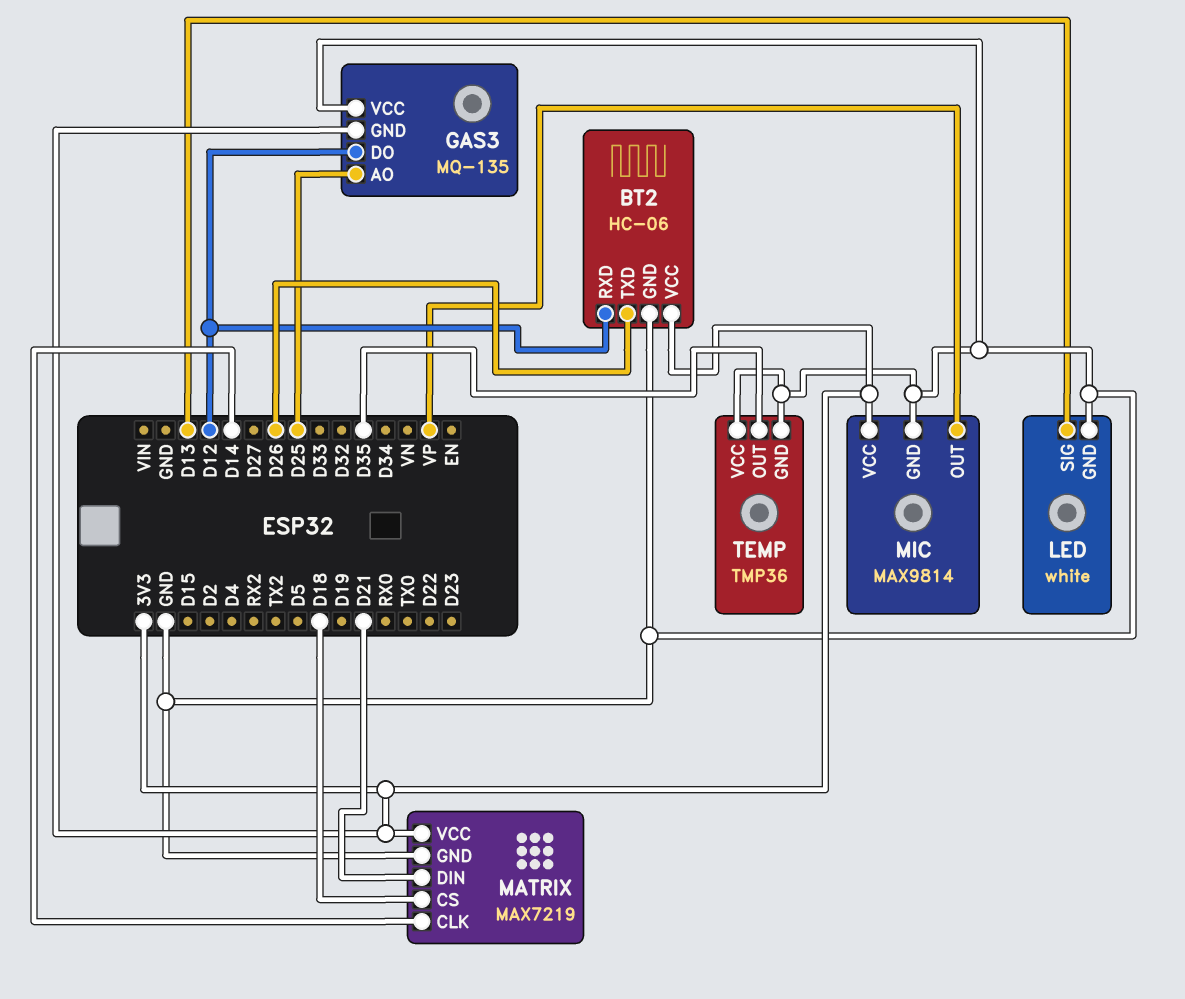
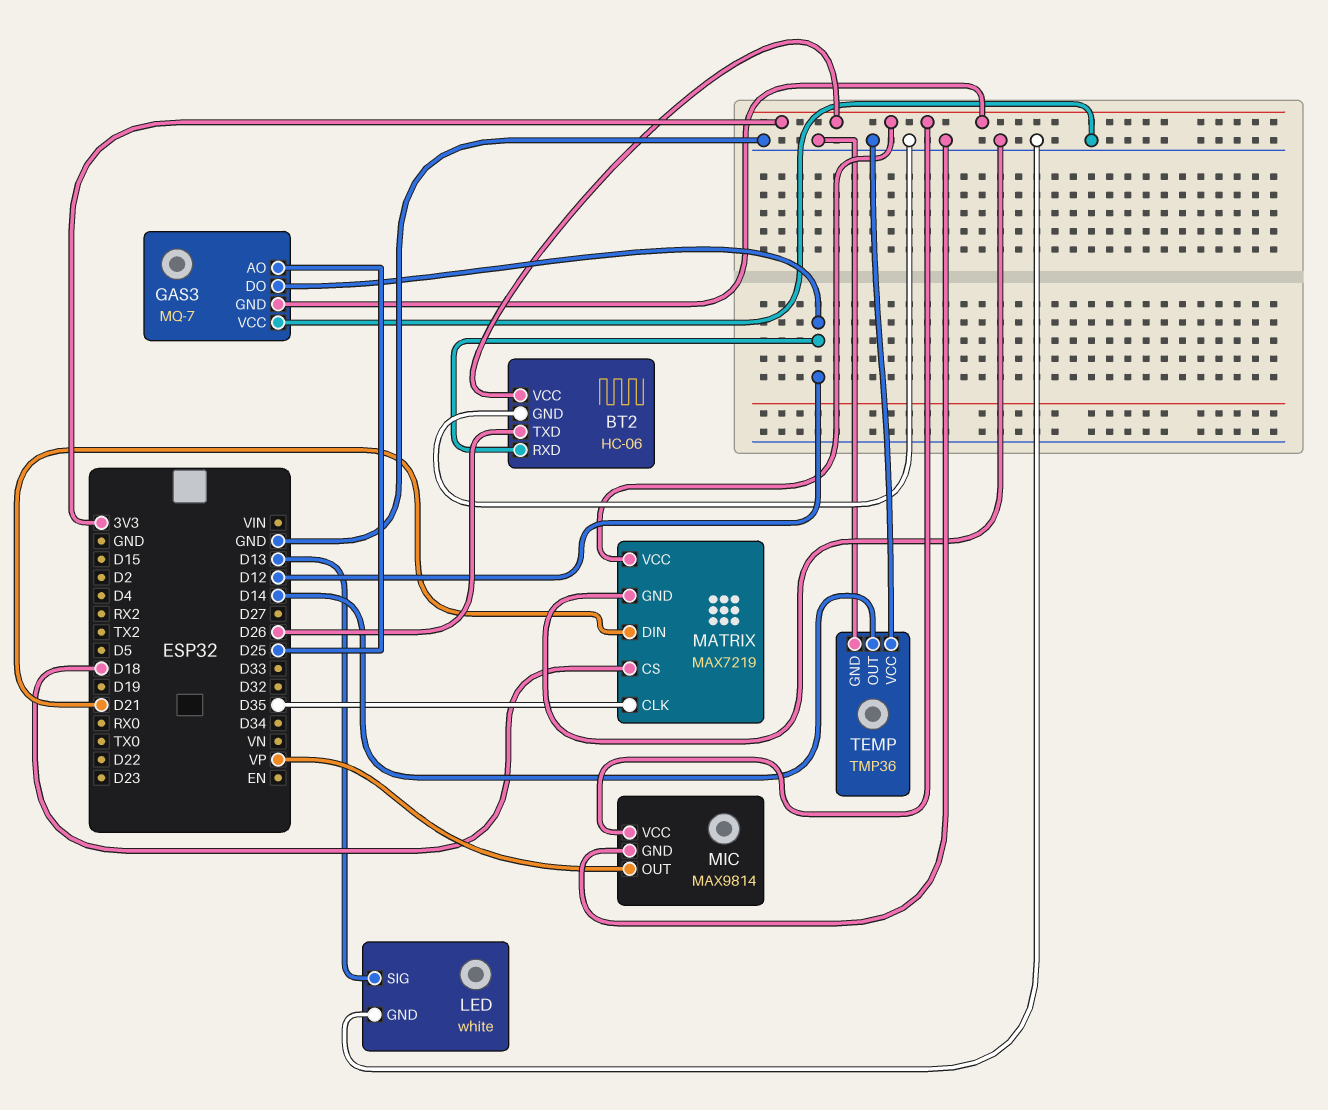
GAS3: MQ-135 -> MQ-7
MATRIX pin CLK: D14 -> D35
TEMP pin OUT: D35 -> D14

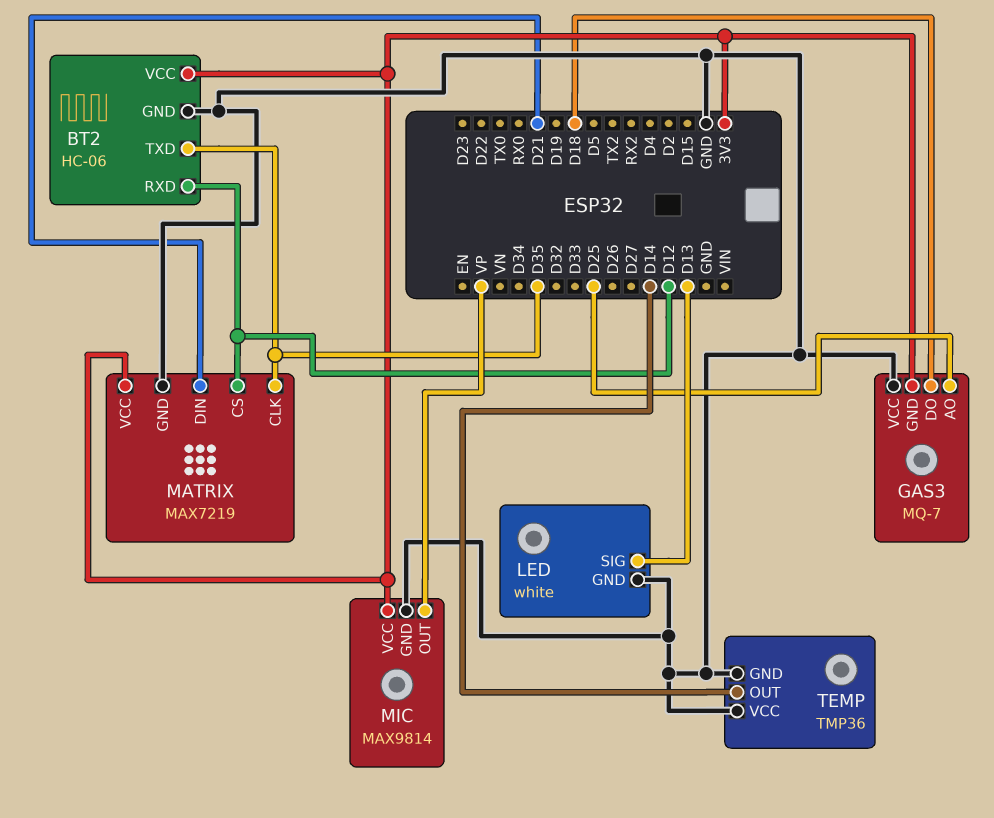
BT2 pin TXD: D26 -> D35
GAS3 pin DO: D12 -> D18
MATRIX pin CS: D18 -> D12

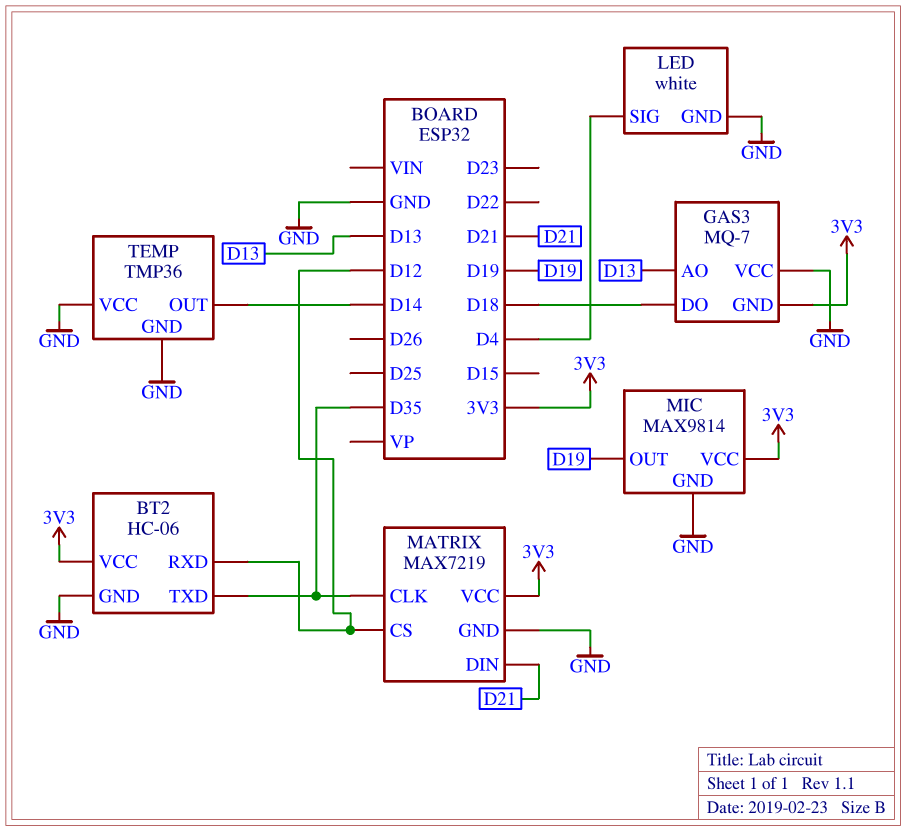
GAS3 pin AO: D25 -> D13
LED pin SIG: D13 -> D4
MIC pin OUT: VP -> D19

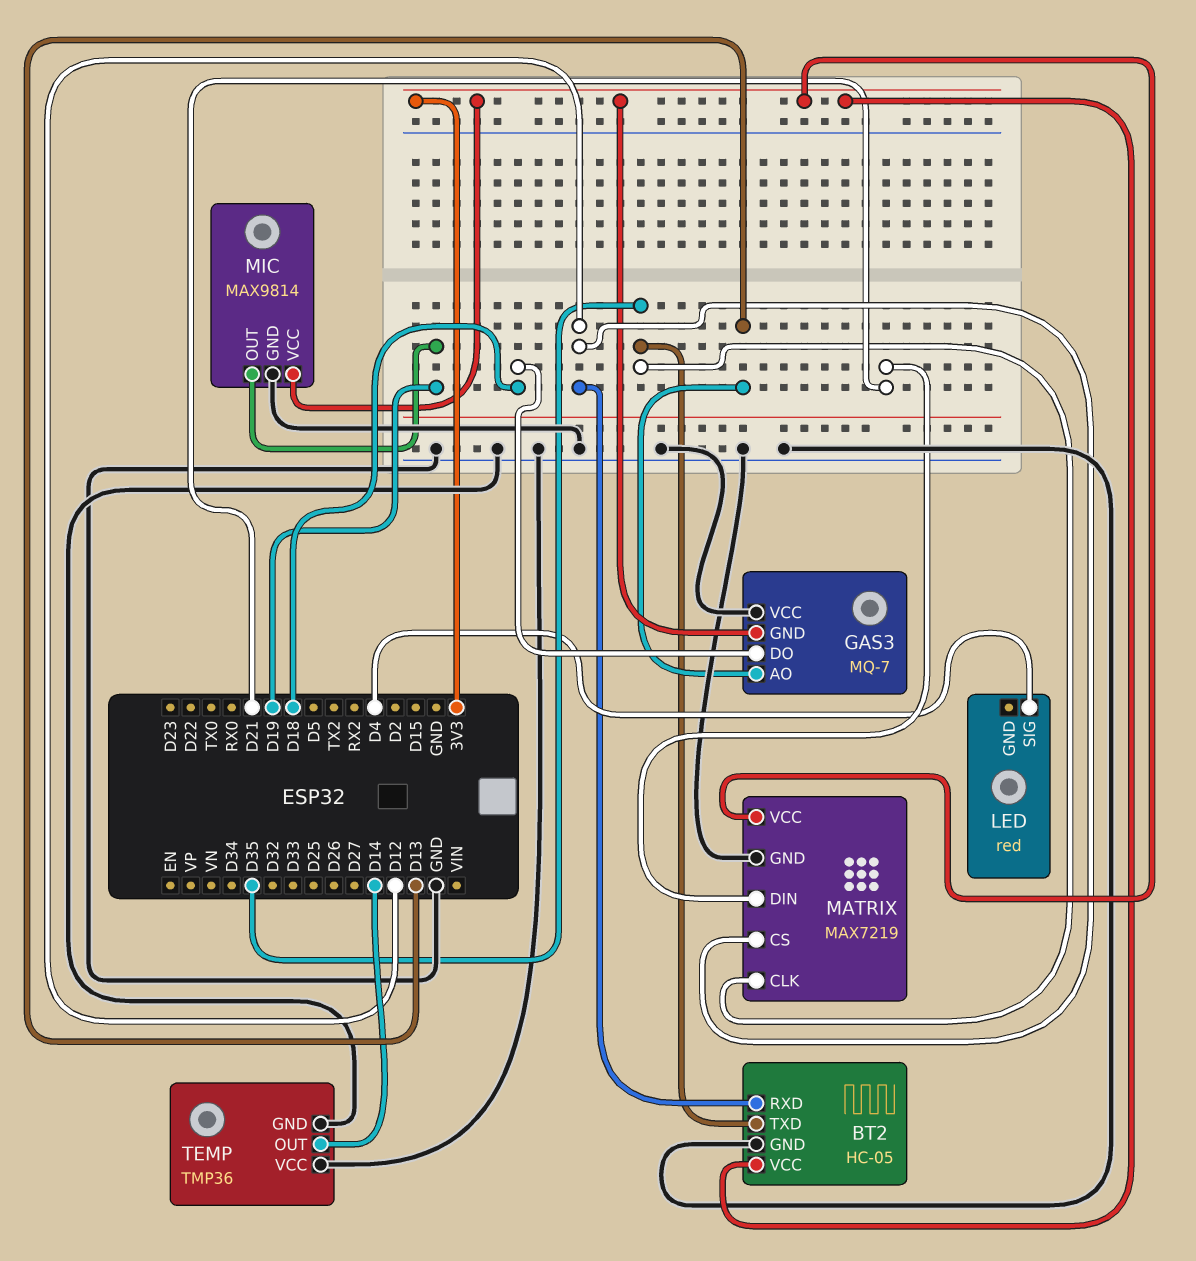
BT2: HC-06 -> HC-05
LED: white -> red
LED pin GND: GND -> none

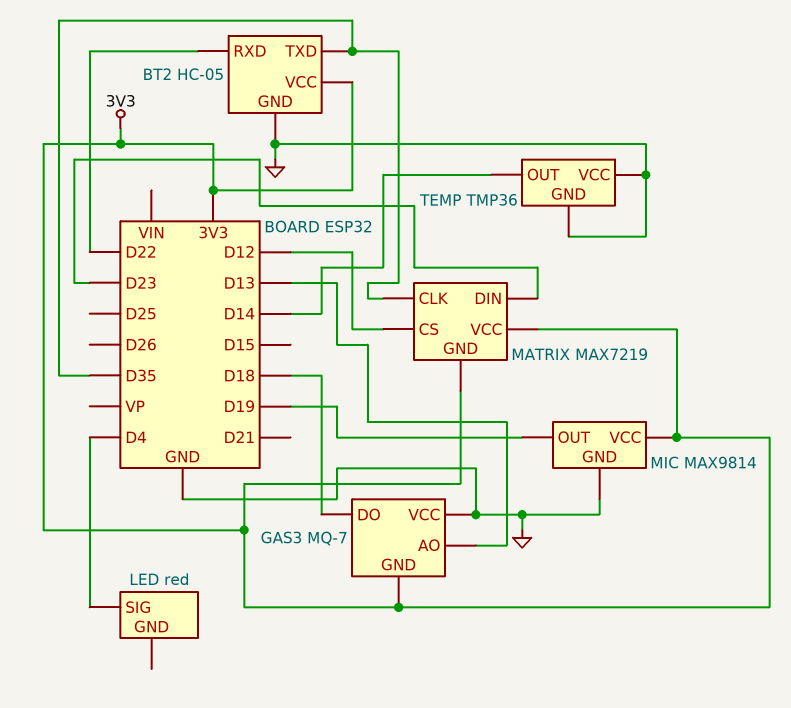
BT2 pin RXD: D12 -> D22
MATRIX pin DIN: D21 -> D23
MATRIX pin GND: GND -> 3V3

